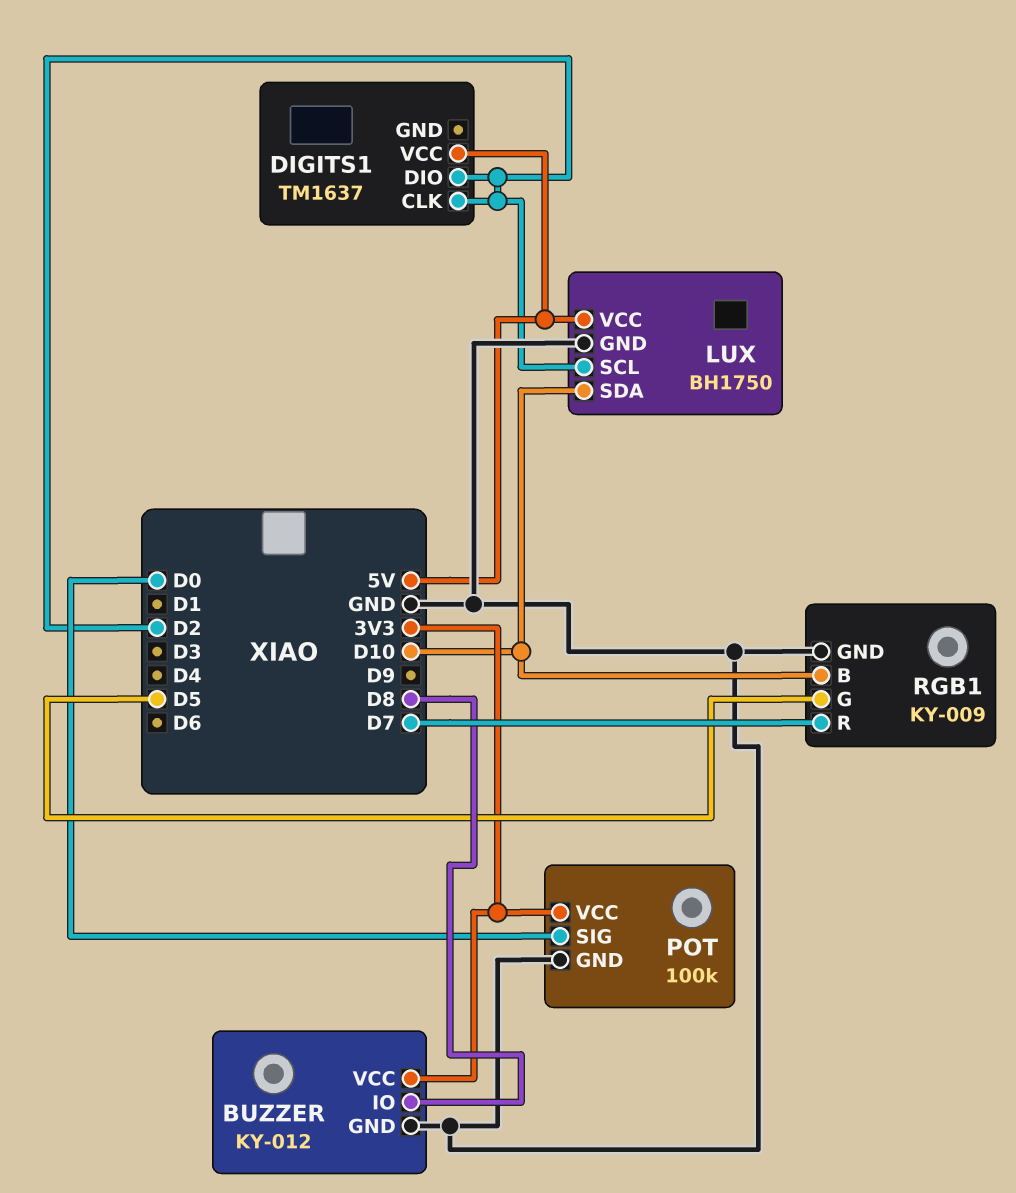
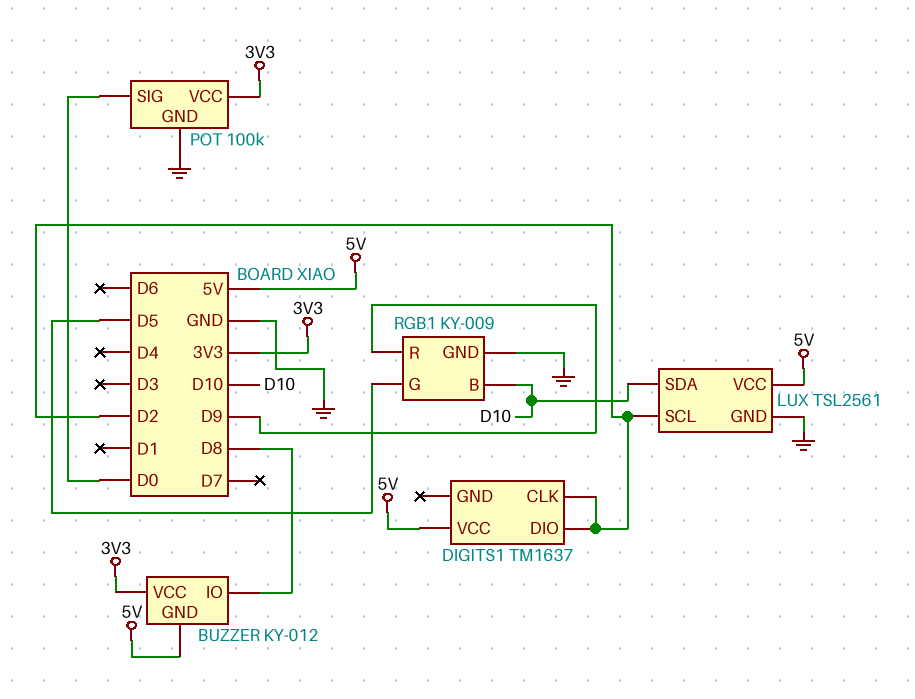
BUZZER pin GND: GND -> 5V
LUX: BH1750 -> TSL2561
RGB1 pin R: D7 -> D9

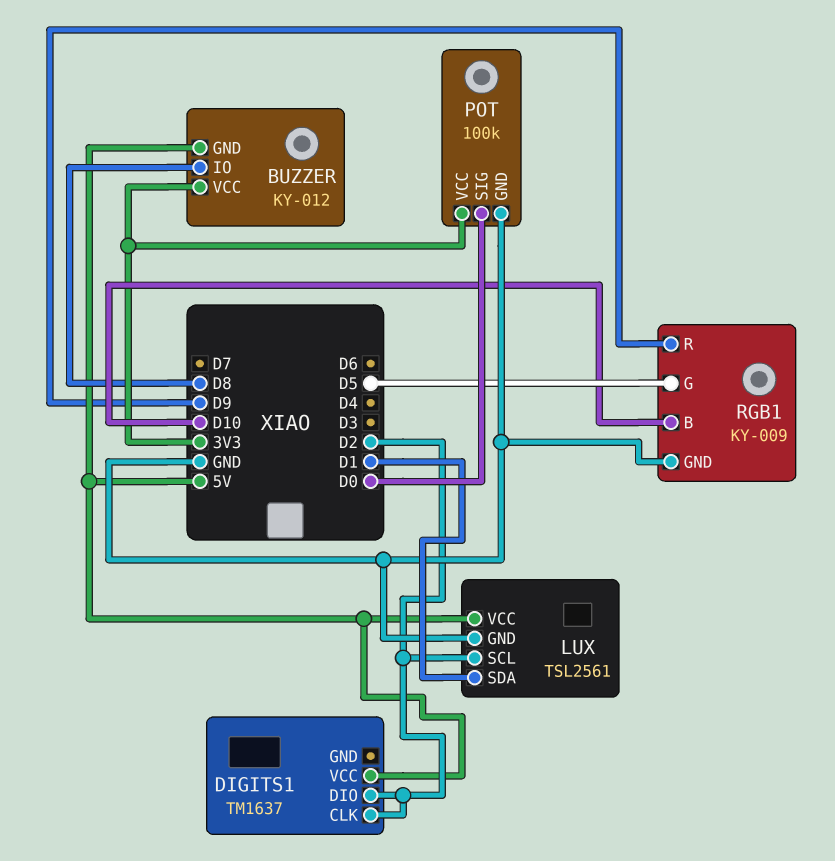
LUX pin SDA: D10 -> D1

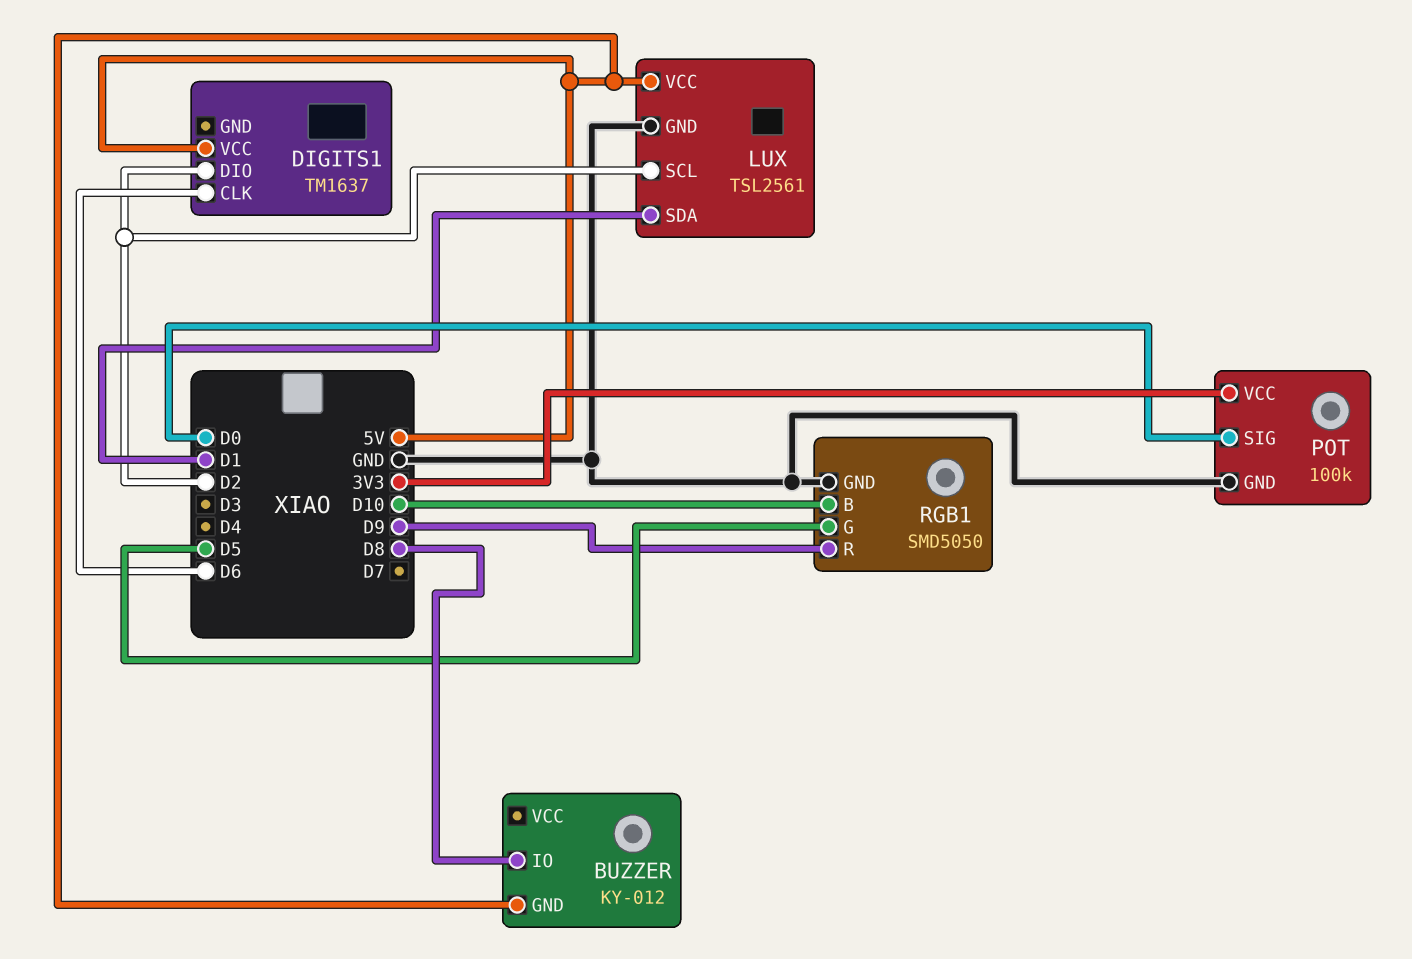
BUZZER pin VCC: 3V3 -> none
DIGITS1 pin CLK: D2 -> D6
RGB1: KY-009 -> SMD5050

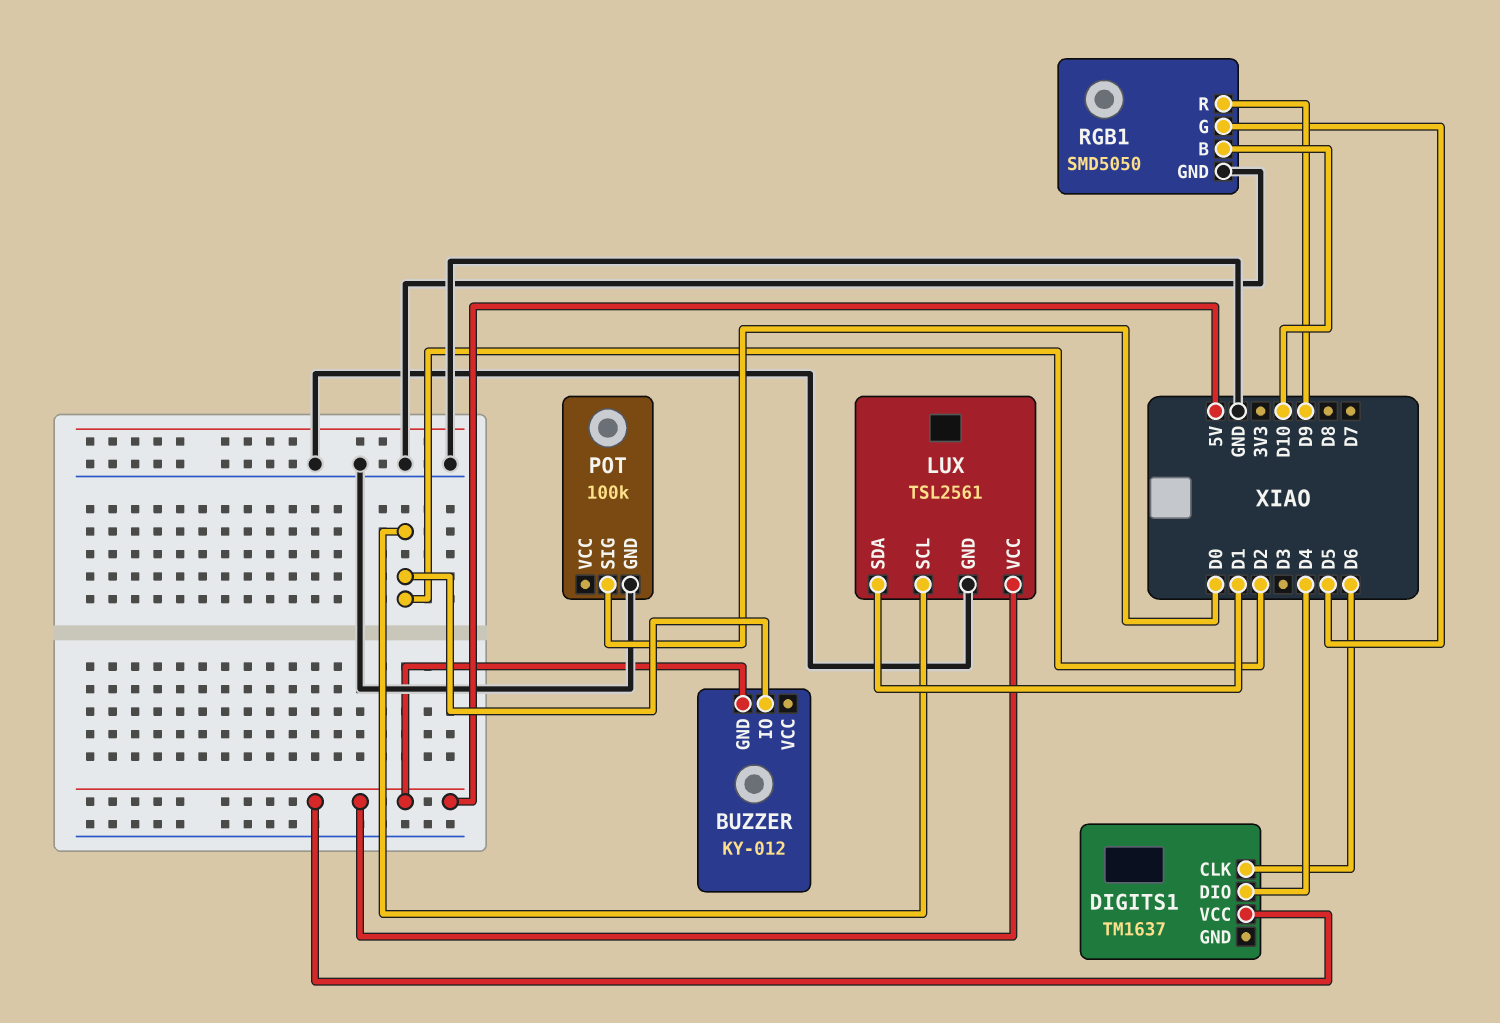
BUZZER pin IO: D8 -> D2
DIGITS1 pin DIO: D2 -> D4
POT pin VCC: 3V3 -> none

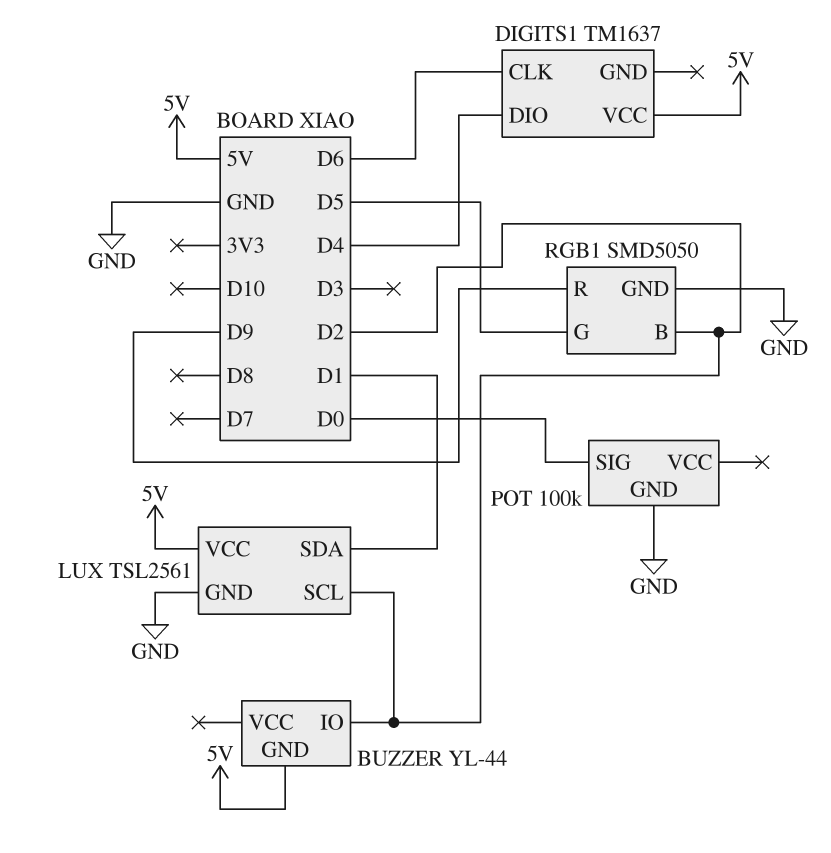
BUZZER: KY-012 -> YL-44
RGB1 pin B: D10 -> D2

